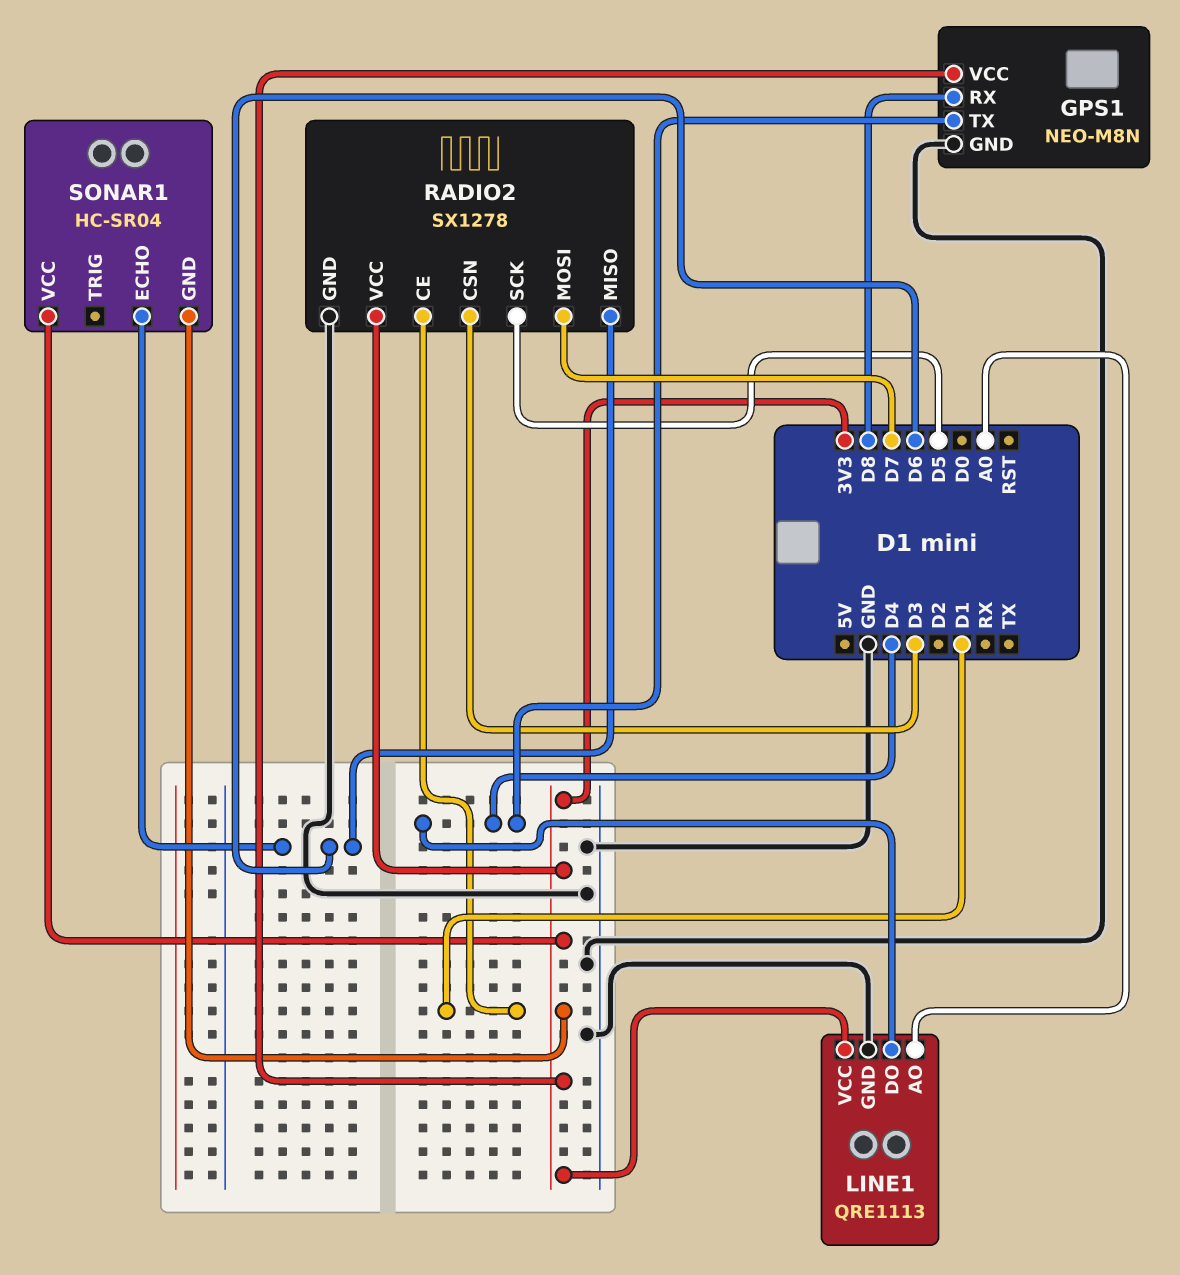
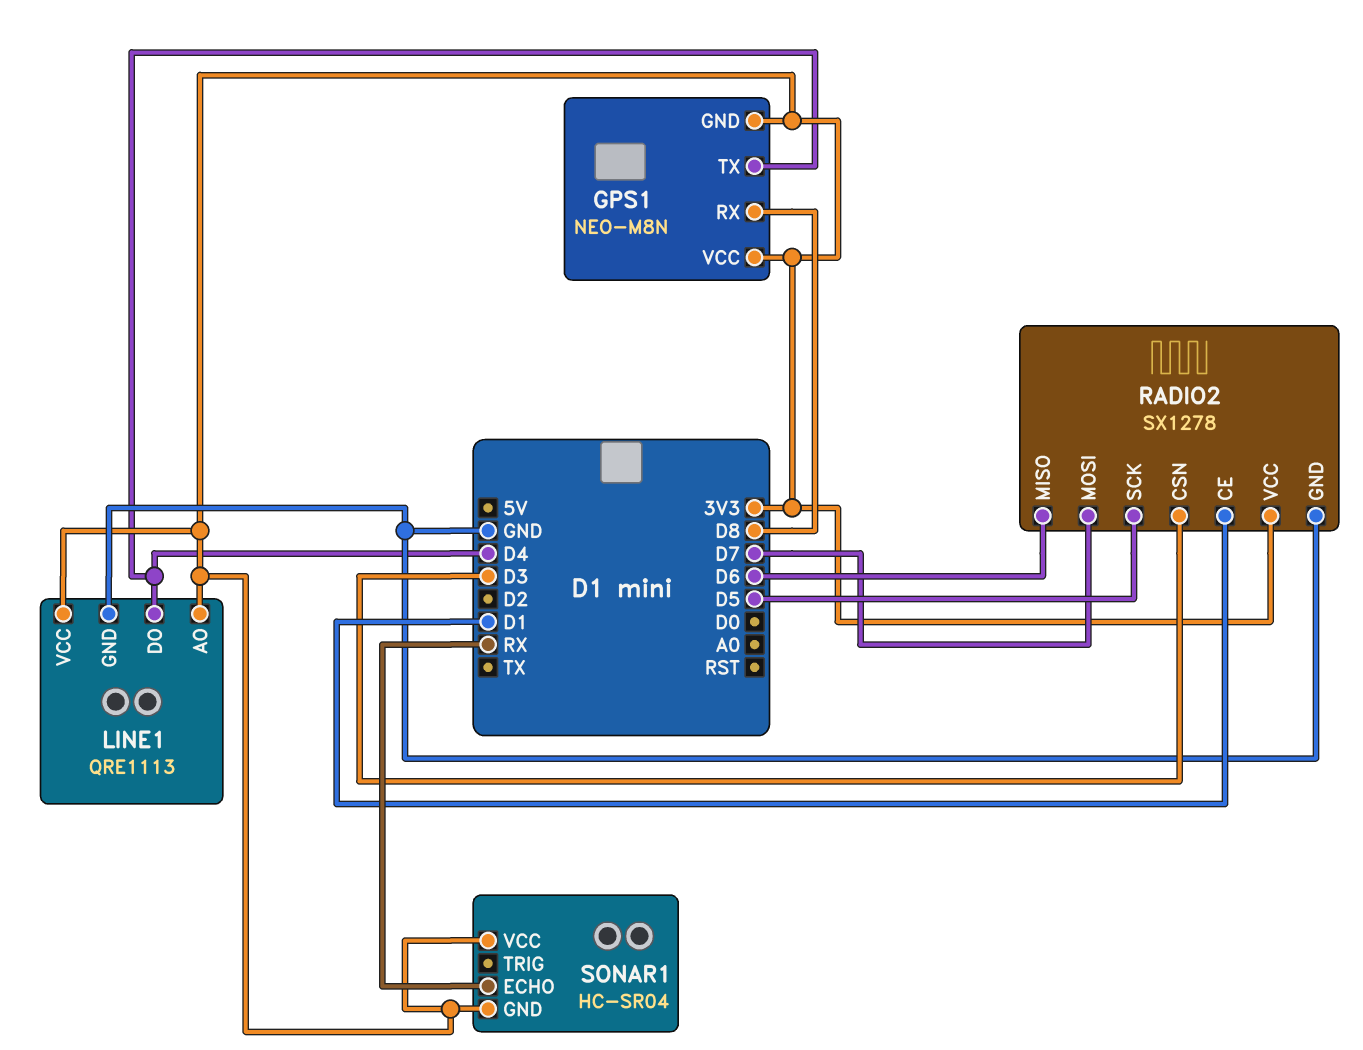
GPS1 pin GND: GND -> 3V3
LINE1 pin AO: A0 -> 3V3
SONAR1 pin ECHO: D6 -> RX

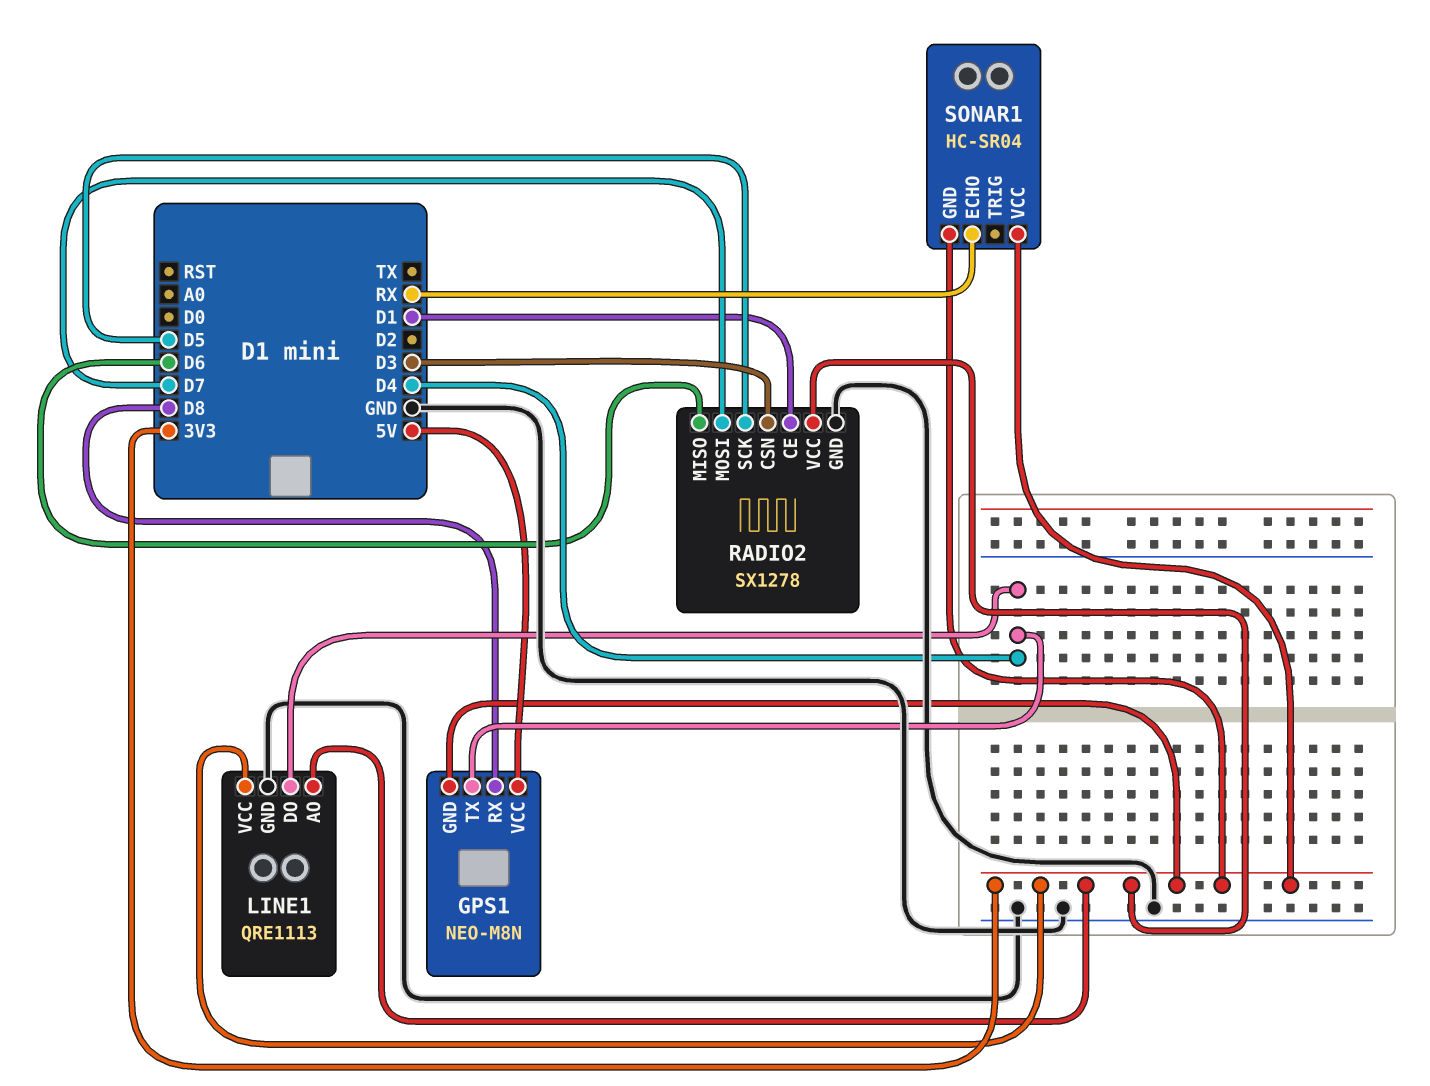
GPS1 pin VCC: 3V3 -> 5V

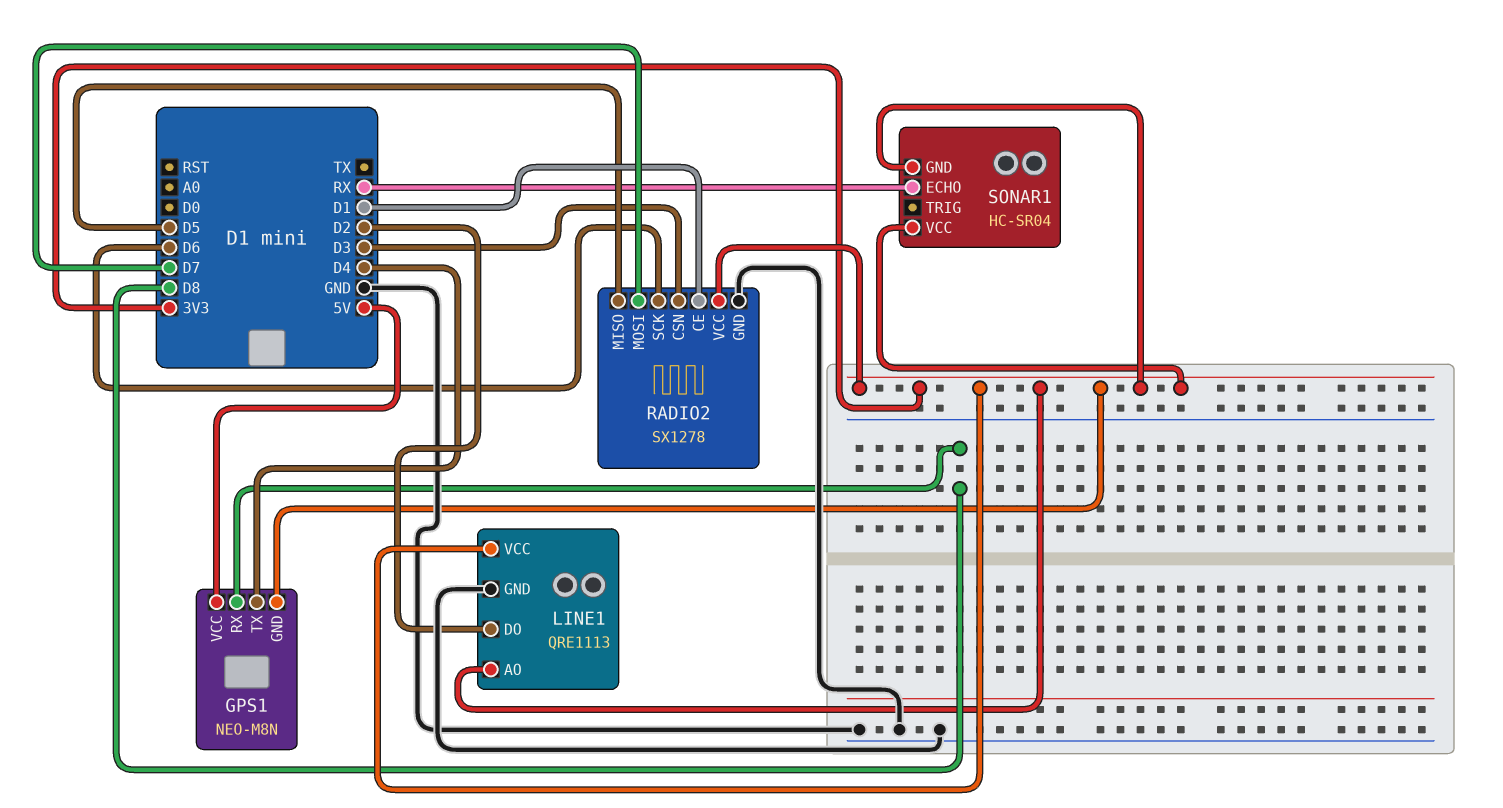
LINE1 pin DO: D4 -> D2
RADIO2 pin MISO: D6 -> D5
RADIO2 pin SCK: D5 -> D6

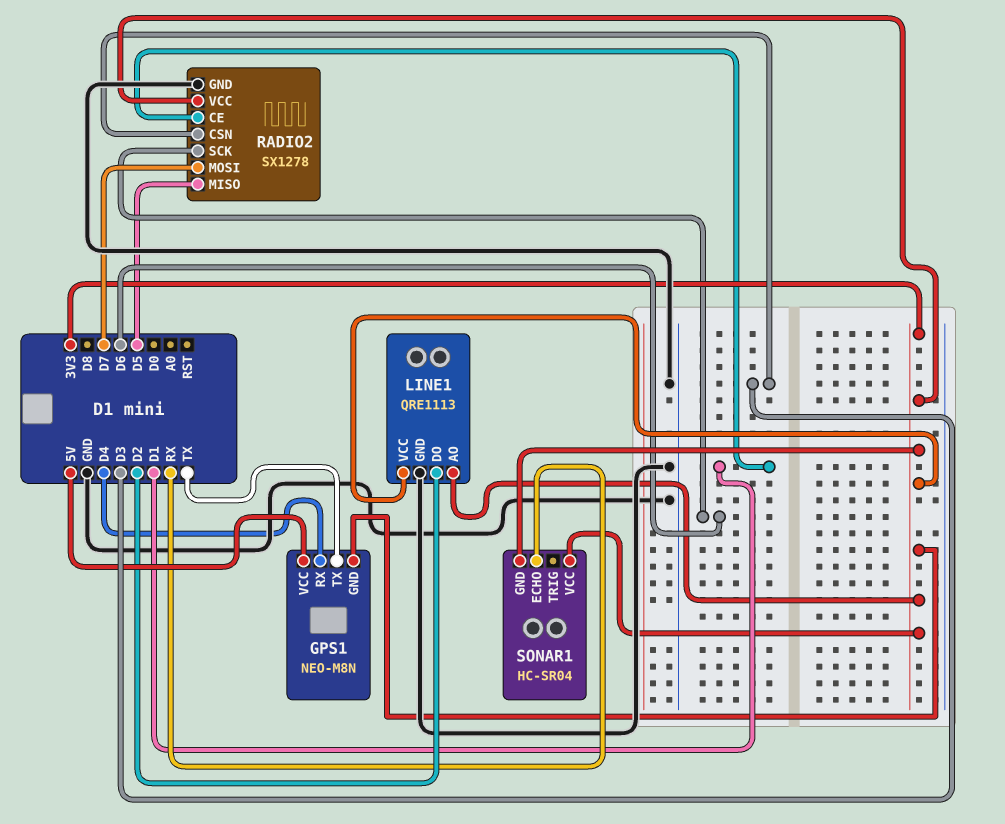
GPS1 pin RX: D8 -> D4
GPS1 pin TX: D4 -> TX

